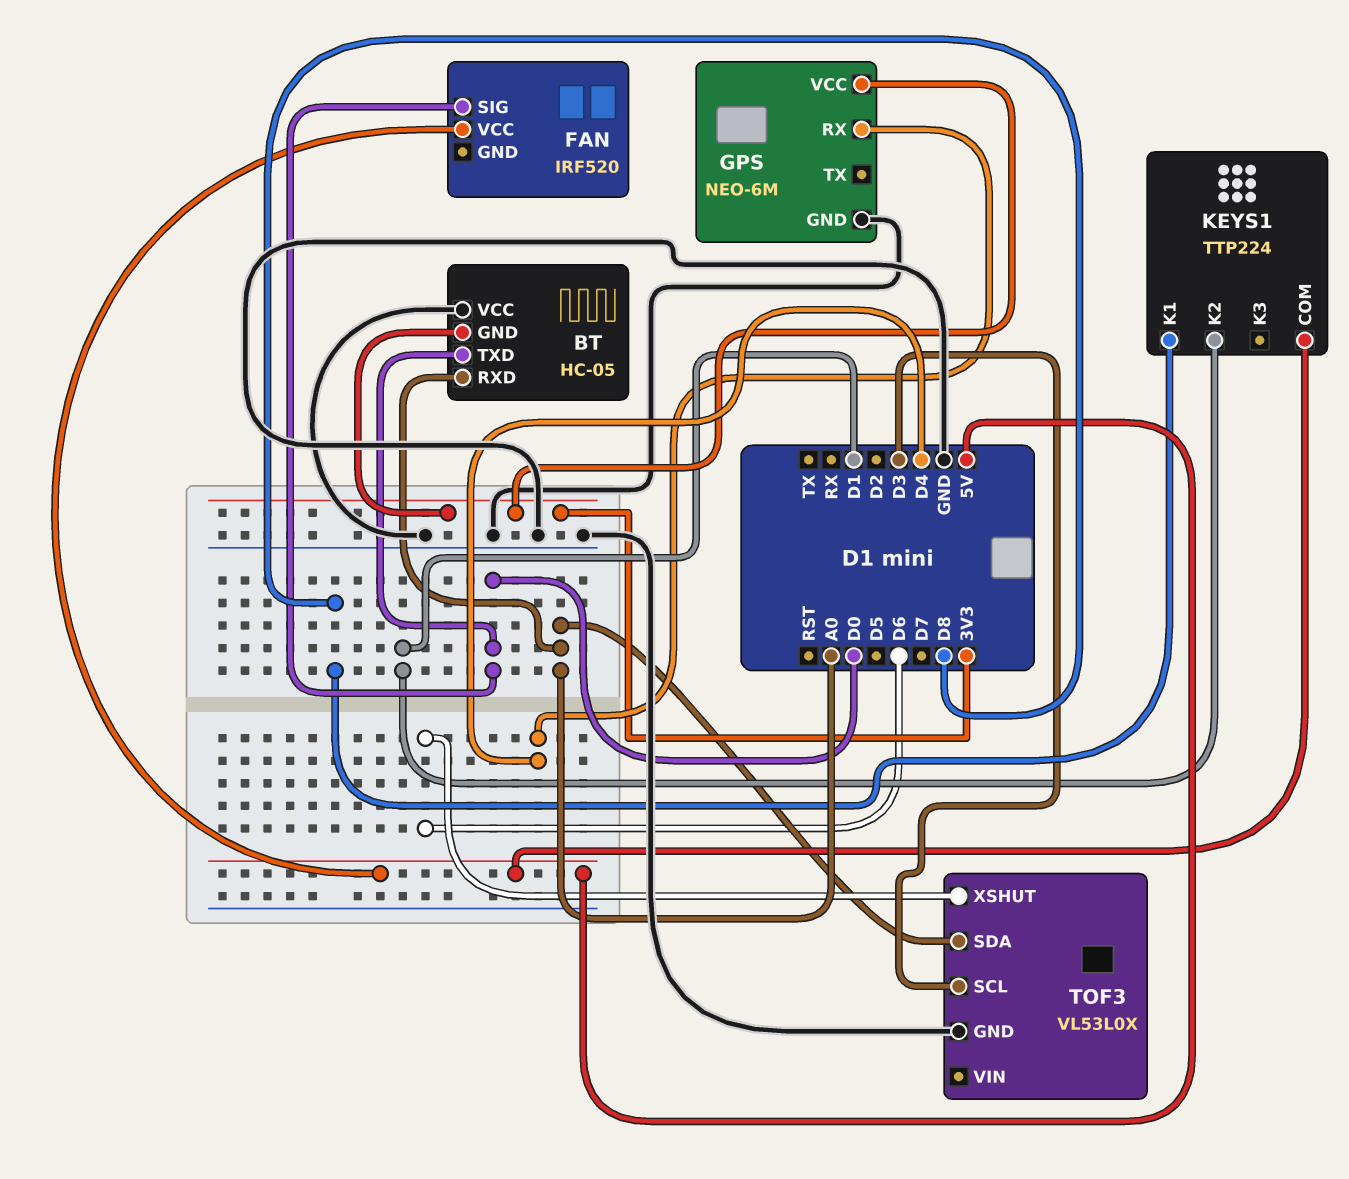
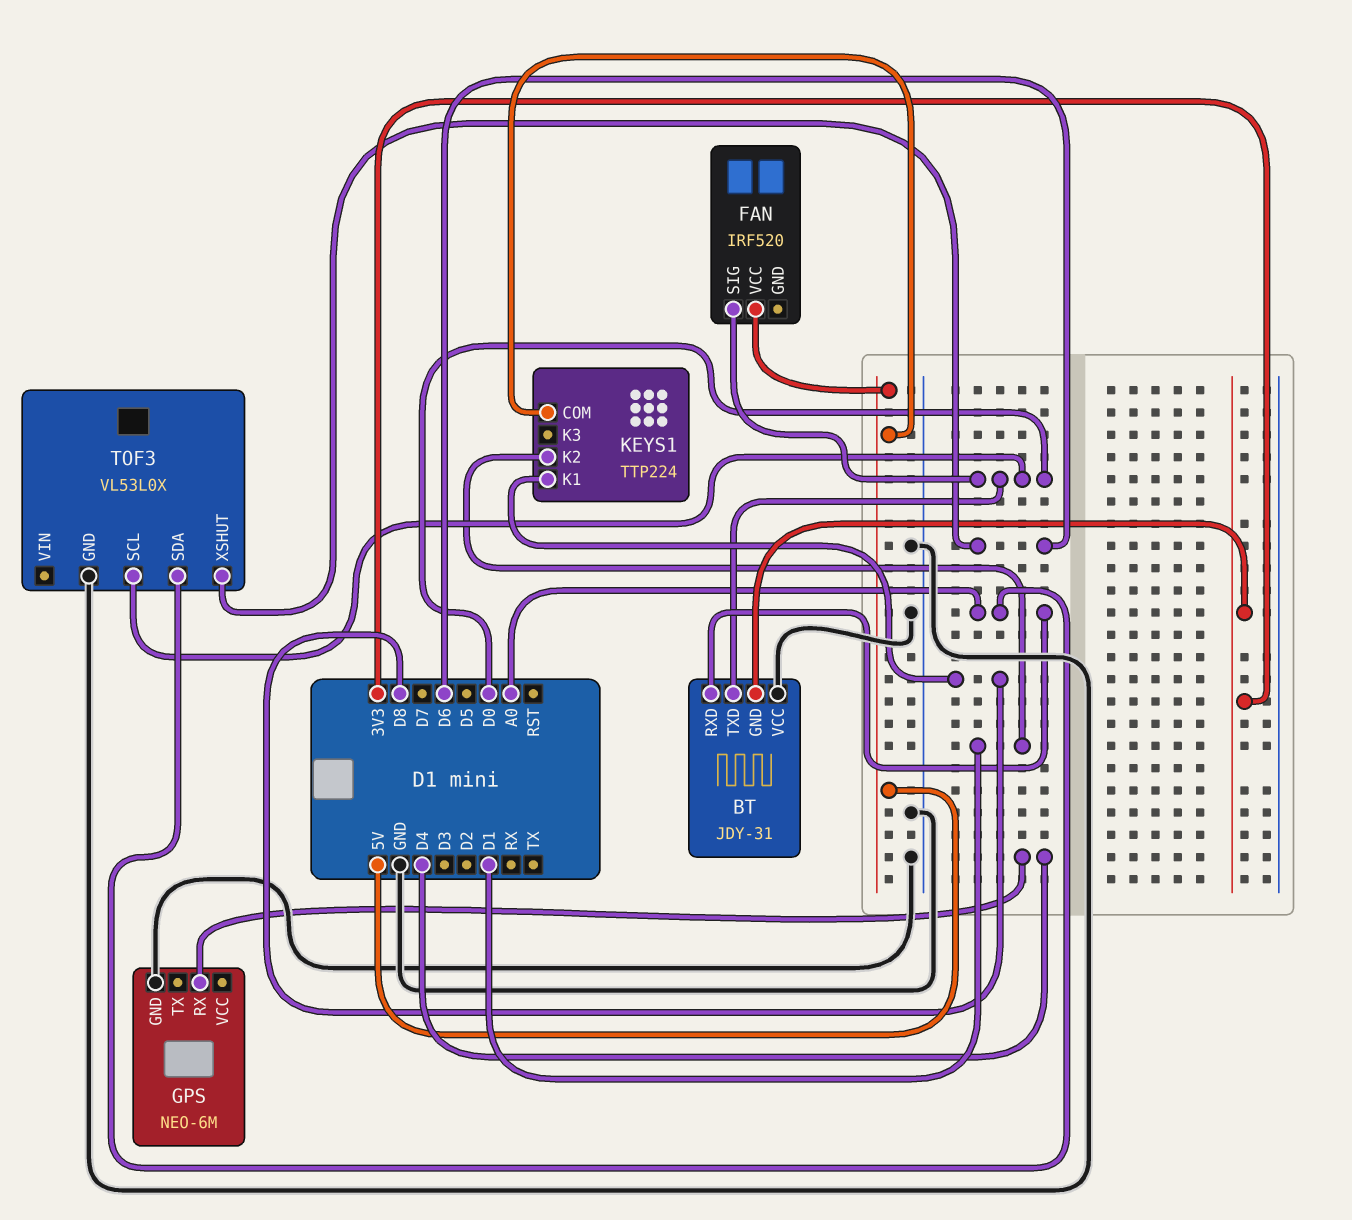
BT: HC-05 -> JDY-31
GPS pin VCC: 3V3 -> none
TOF3 pin SCL: D3 -> D0

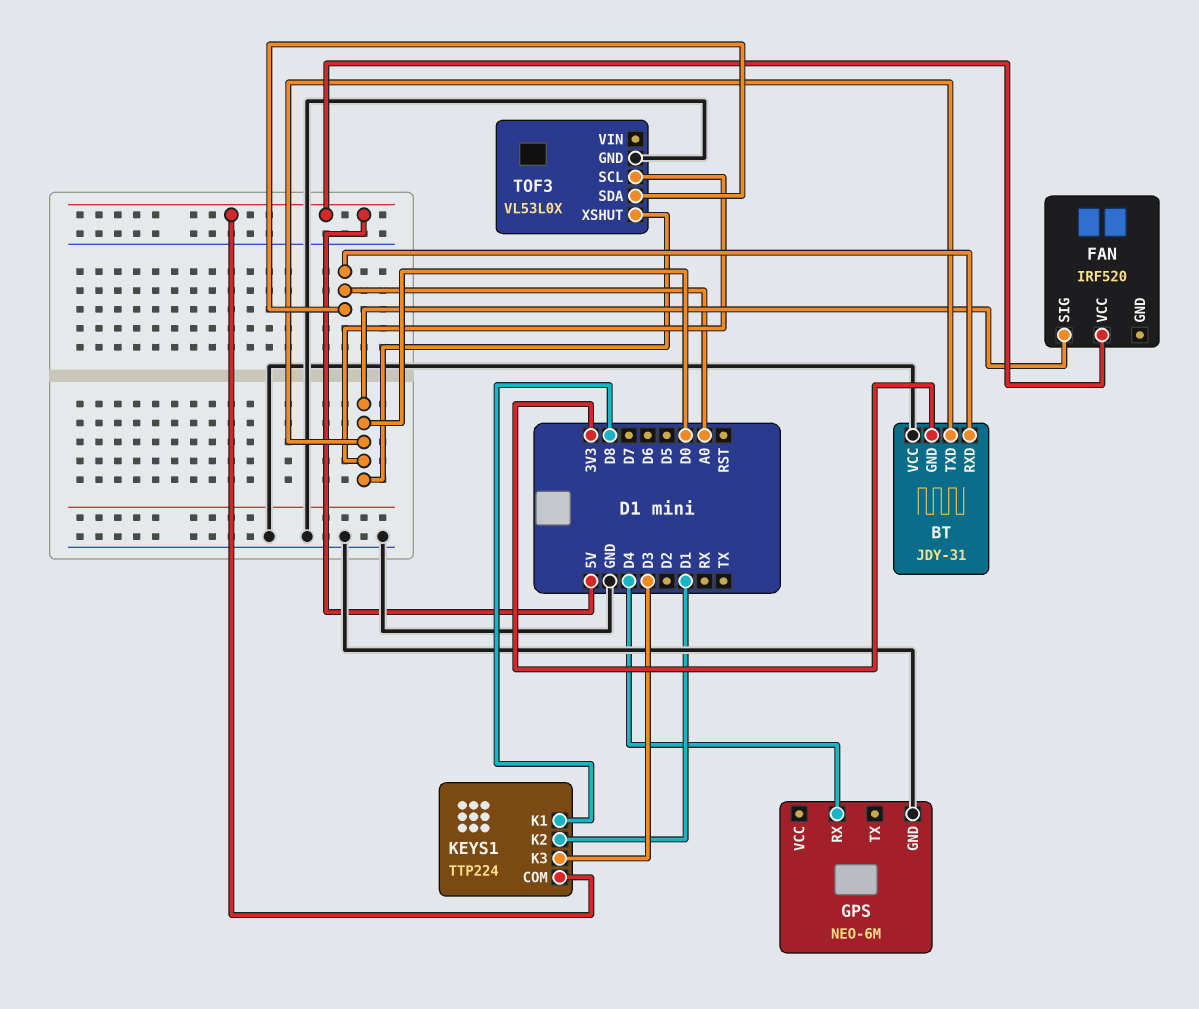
KEYS1 pin K3: none -> D3
TOF3 pin XSHUT: D6 -> D0

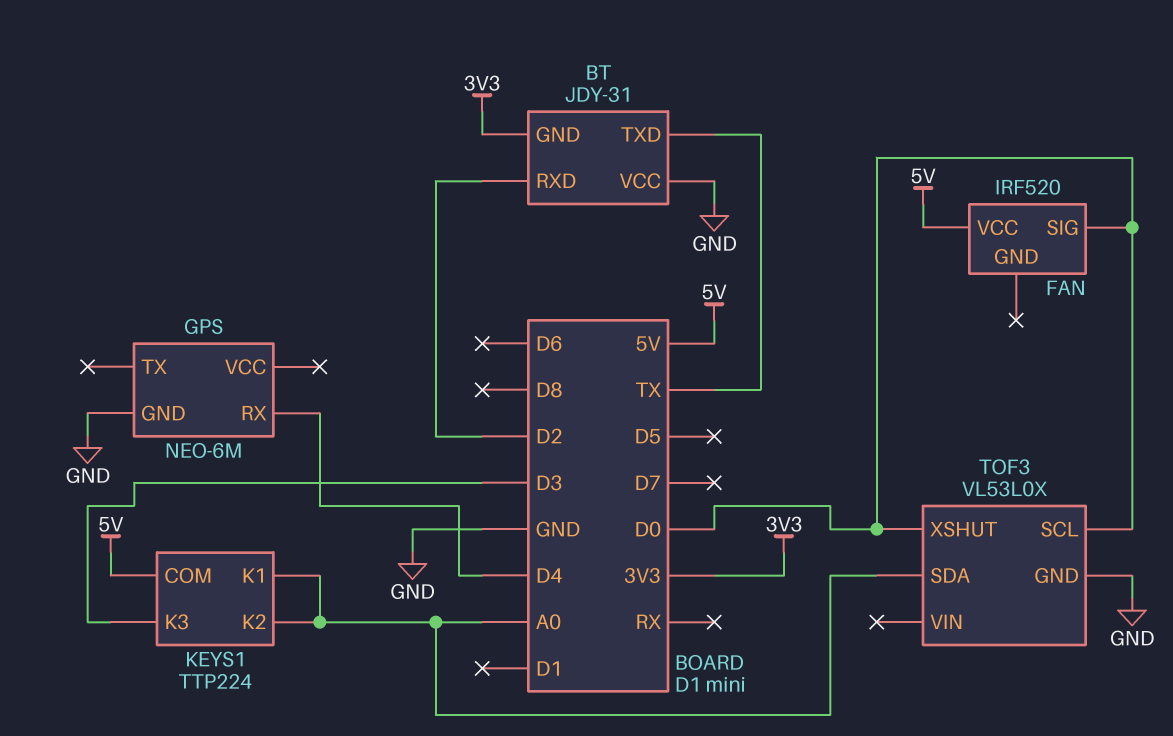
BT pin RXD: A0 -> D2
BT pin TXD: D0 -> TX
KEYS1 pin K1: D8 -> A0
KEYS1 pin K2: D1 -> A0

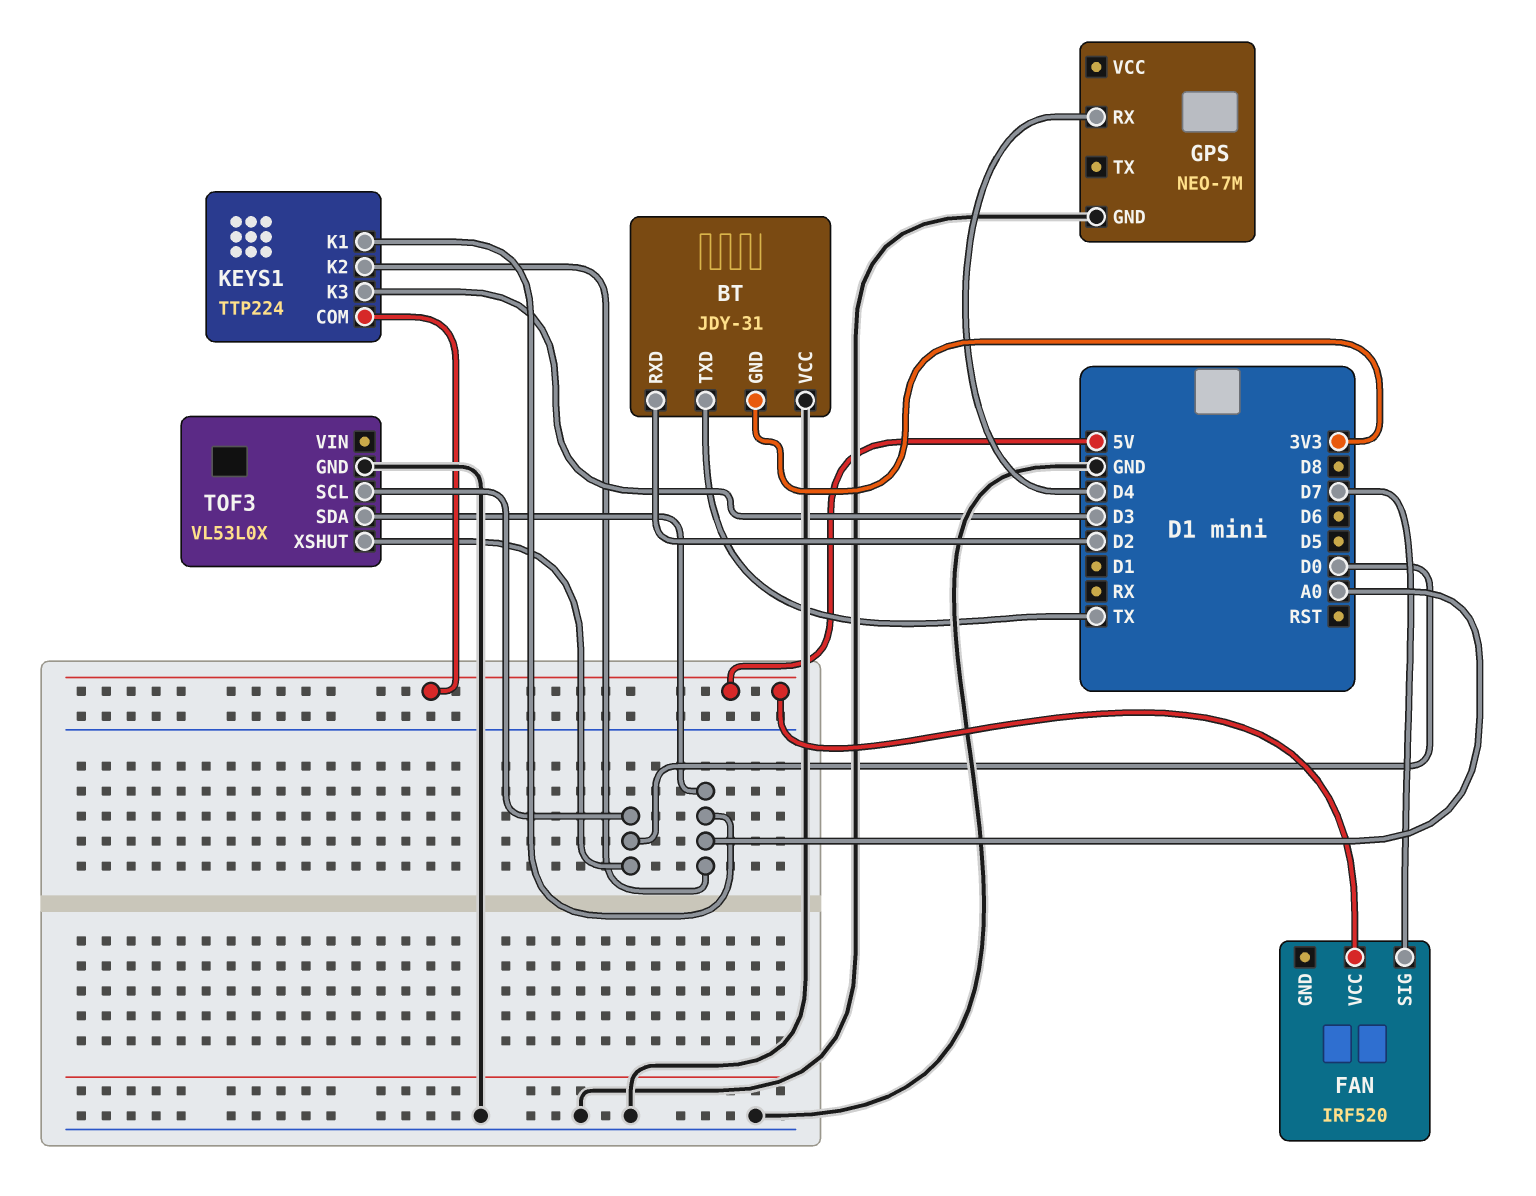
FAN pin SIG: D0 -> D7
GPS: NEO-6M -> NEO-7M

